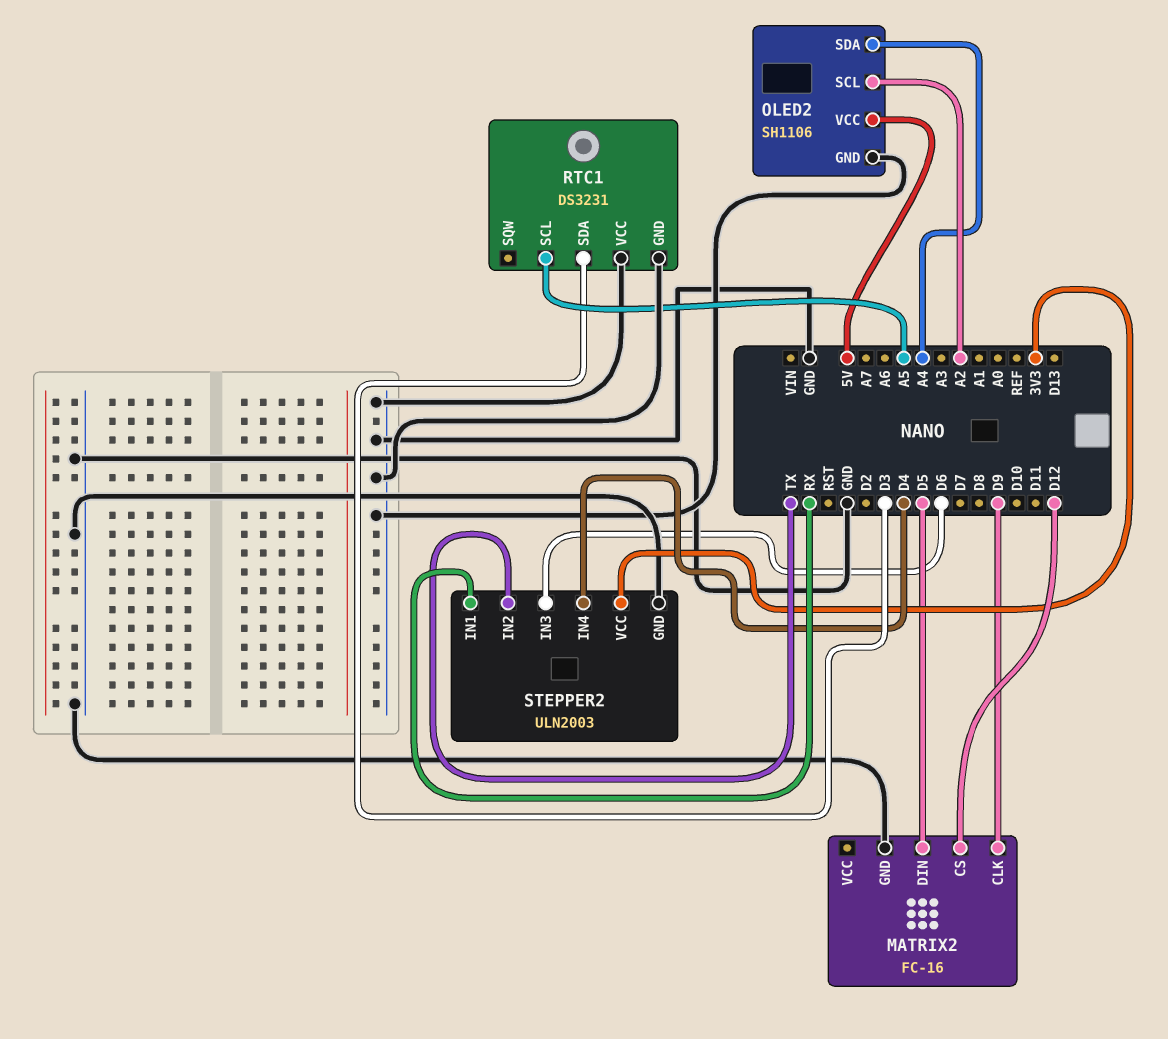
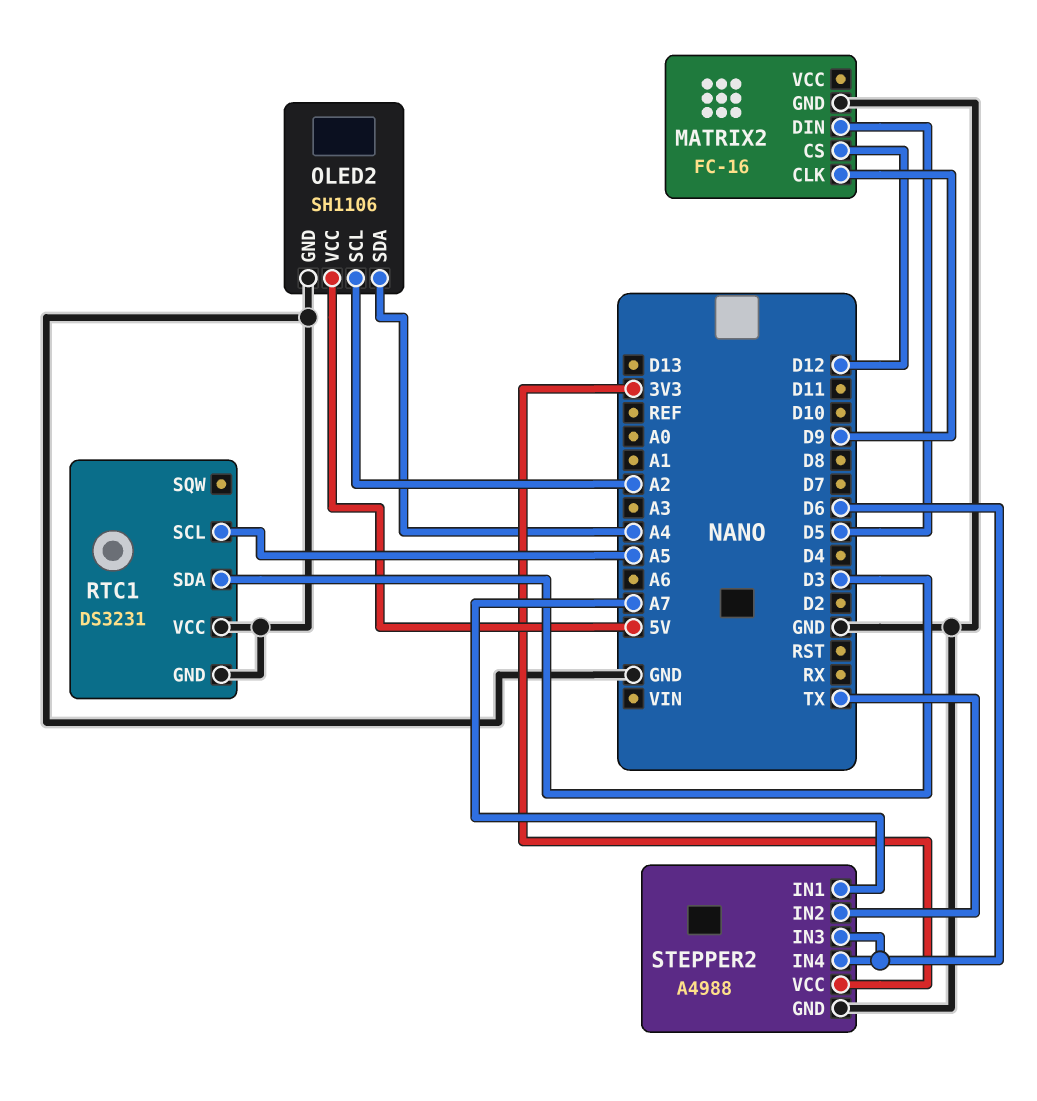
STEPPER2: ULN2003 -> A4988
STEPPER2 pin IN1: RX -> A7
STEPPER2 pin IN4: D4 -> D6

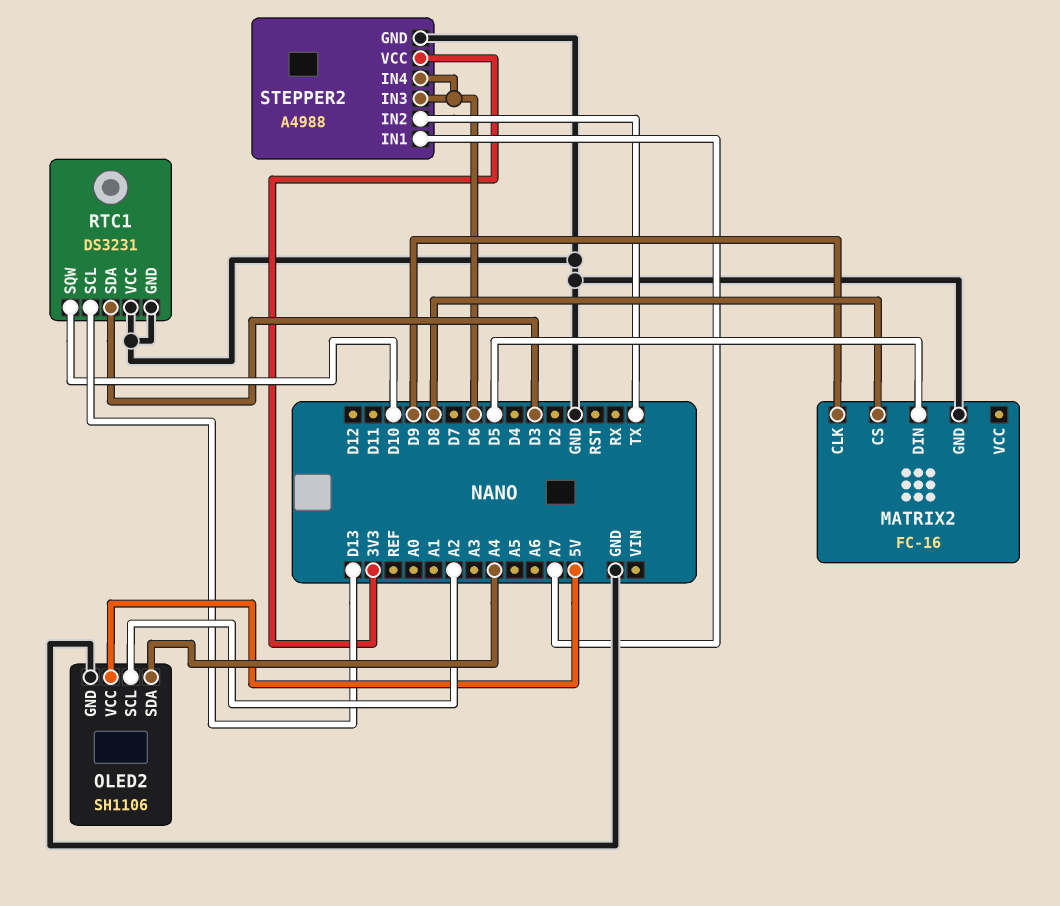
MATRIX2 pin CS: D12 -> D8
RTC1 pin SCL: A5 -> D13
RTC1 pin SQW: none -> D10

